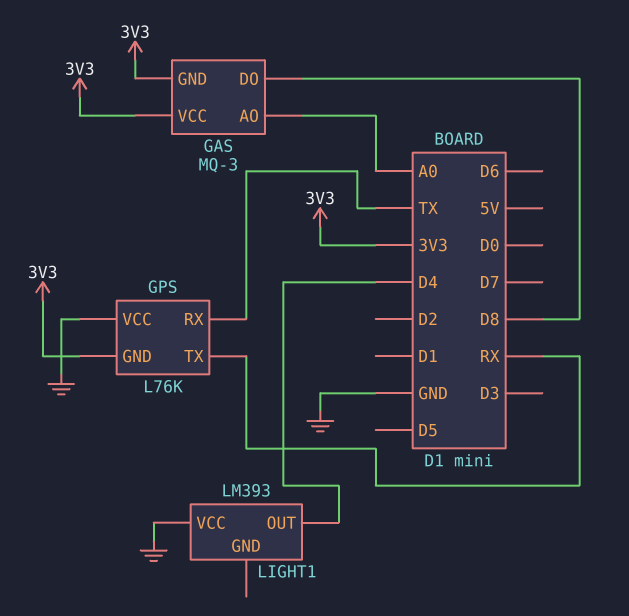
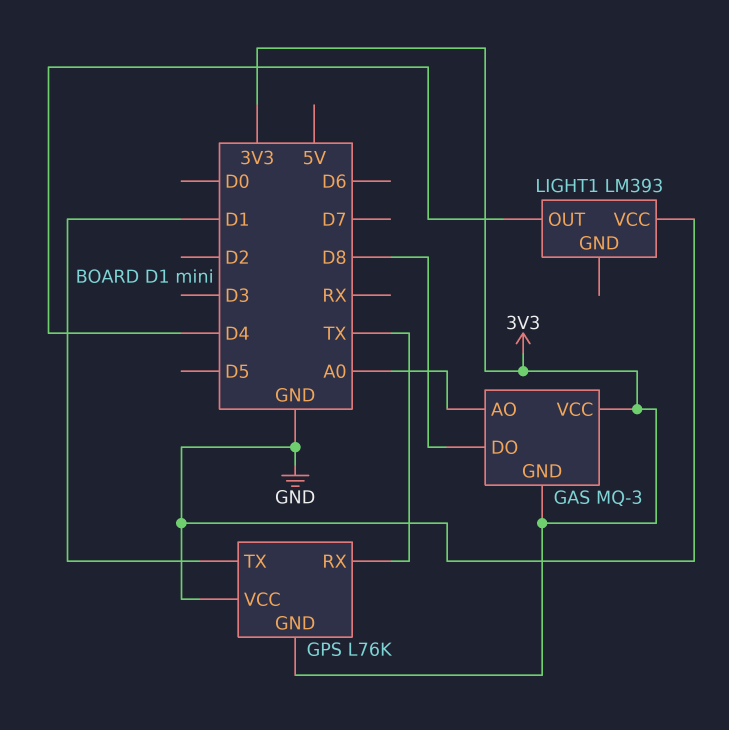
GPS pin TX: RX -> D1

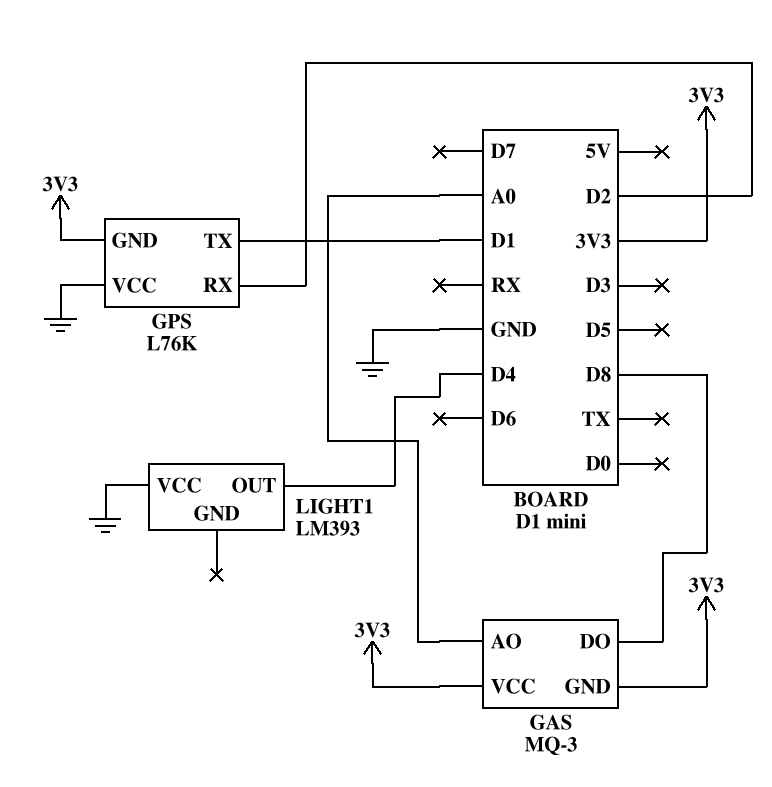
GPS pin RX: TX -> D2

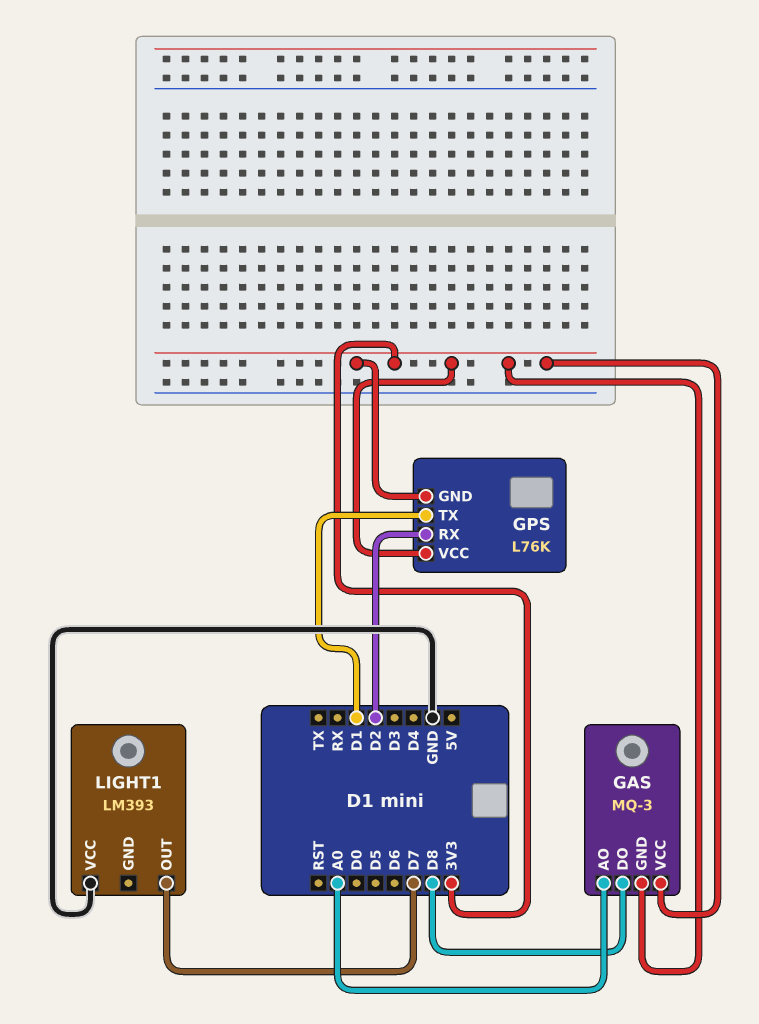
GPS pin VCC: GND -> 3V3
LIGHT1 pin OUT: D4 -> D7

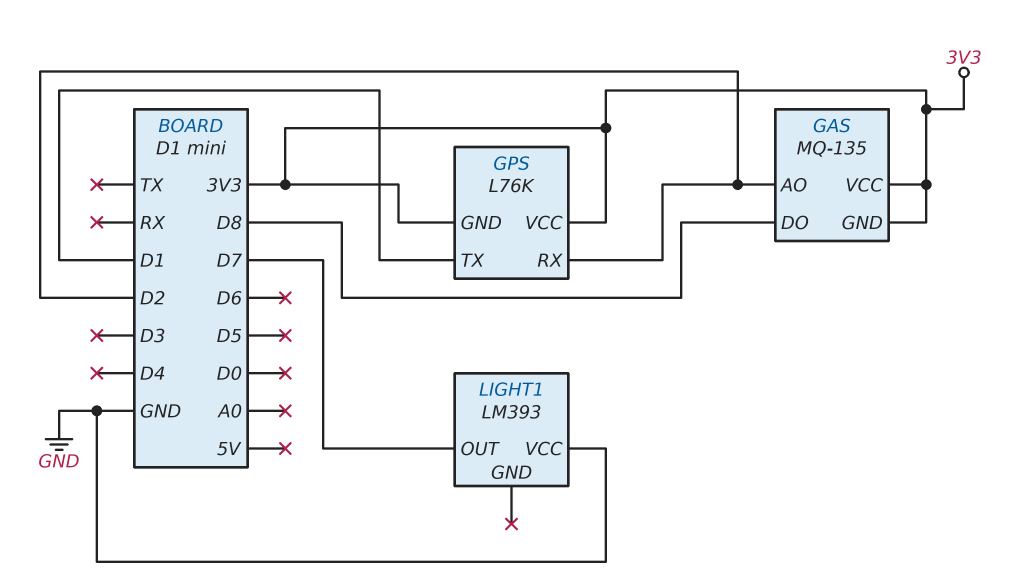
GAS: MQ-3 -> MQ-135
GAS pin AO: A0 -> D2

